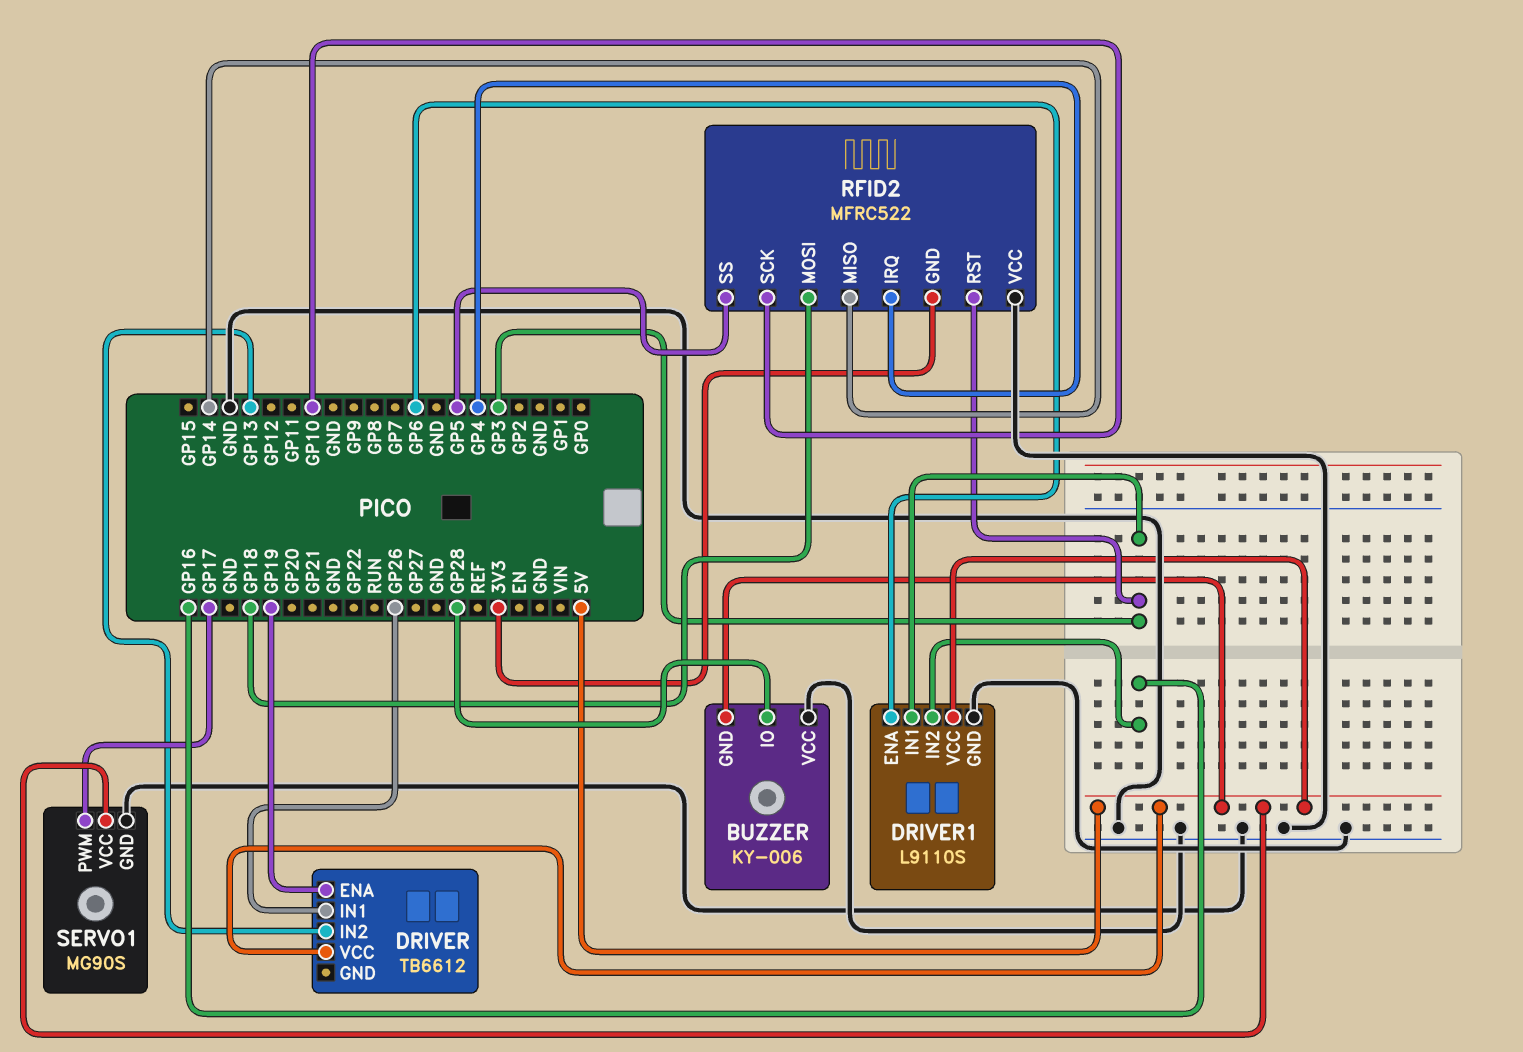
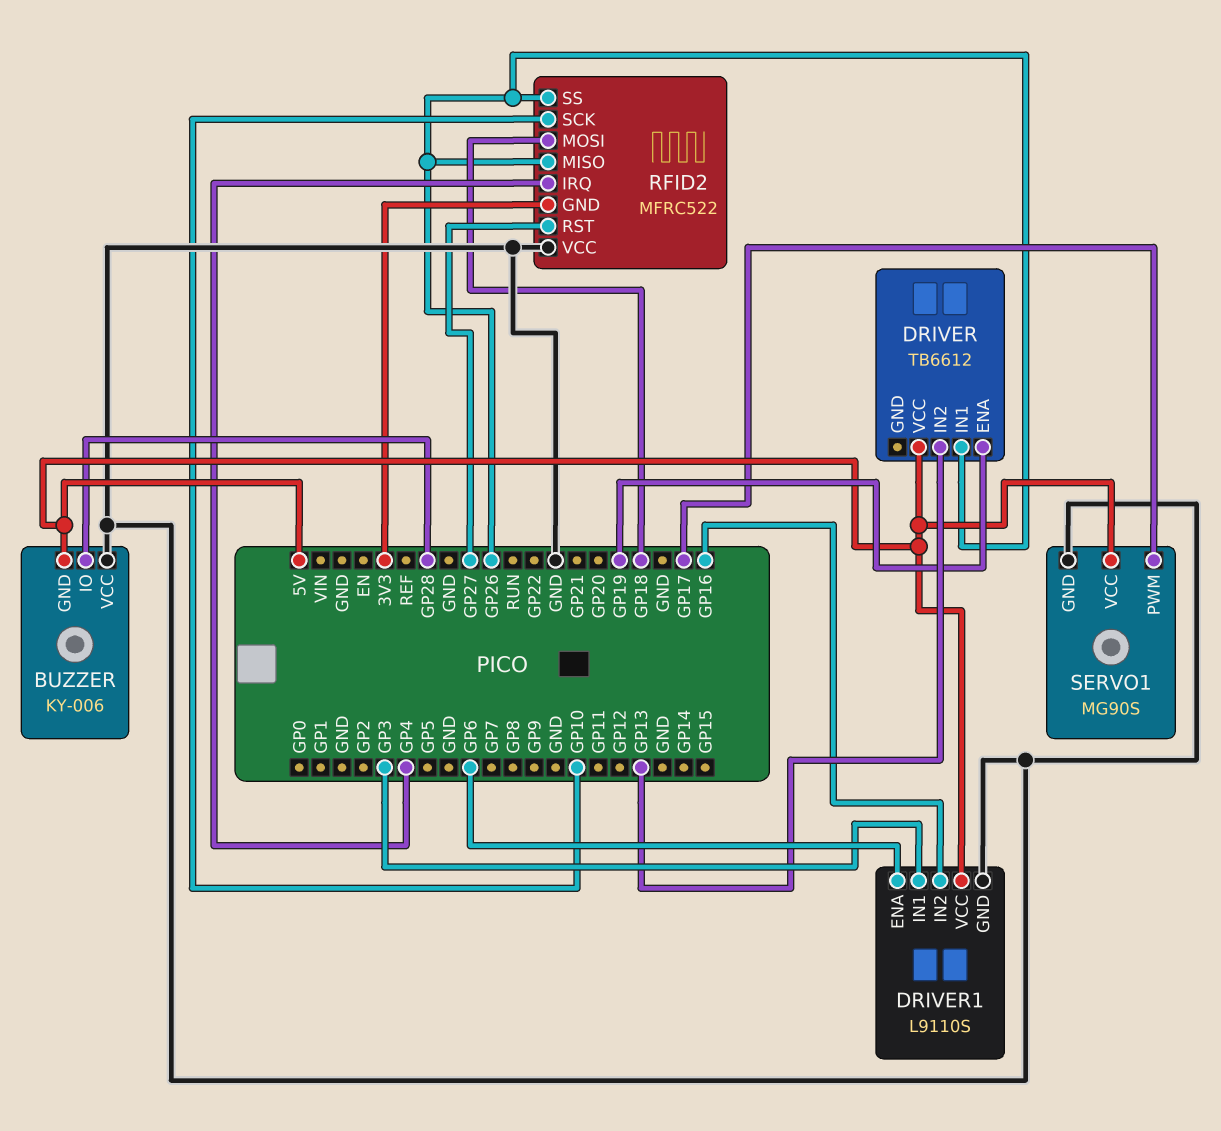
RFID2 pin MISO: GP14 -> GP26
RFID2 pin RST: GP3 -> GP27
RFID2 pin SS: GP5 -> GP26

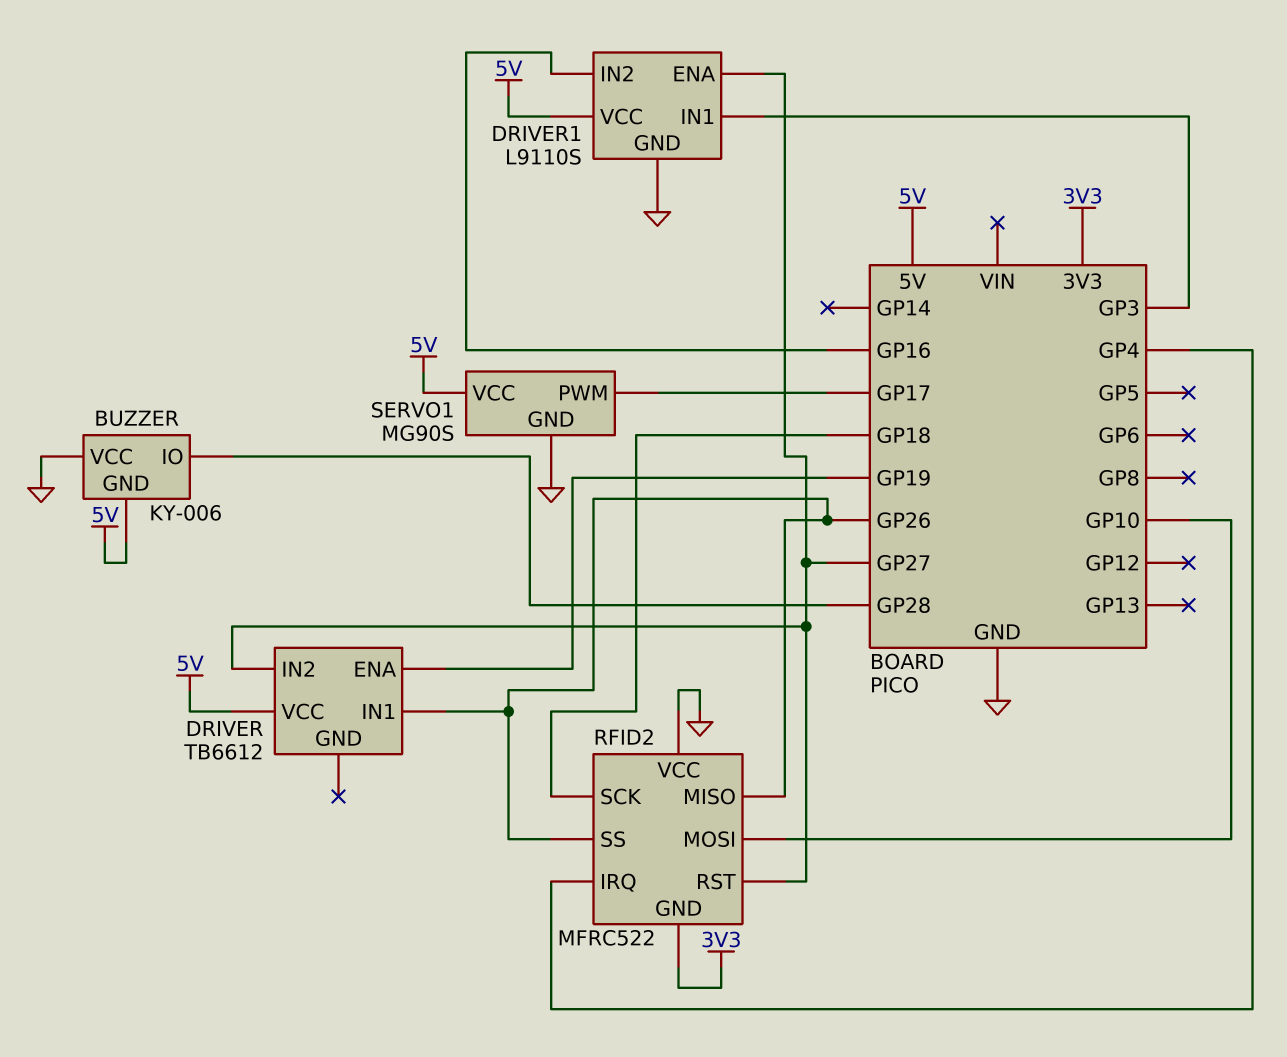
DRIVER pin IN2: GP13 -> GP27
DRIVER1 pin ENA: GP6 -> GP27
RFID2 pin MOSI: GP18 -> GP10
RFID2 pin SCK: GP10 -> GP18

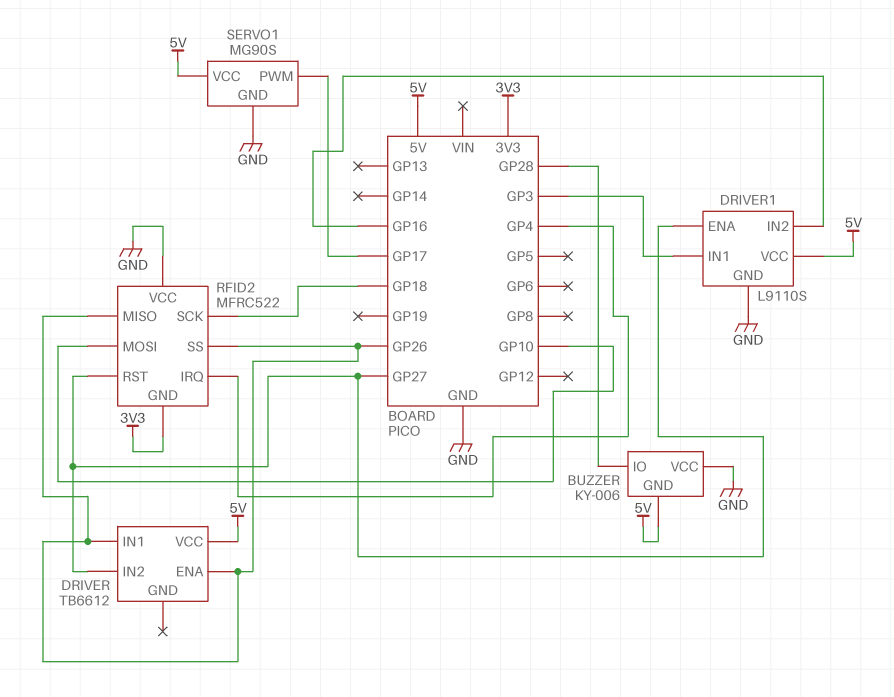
DRIVER pin ENA: GP19 -> GP26

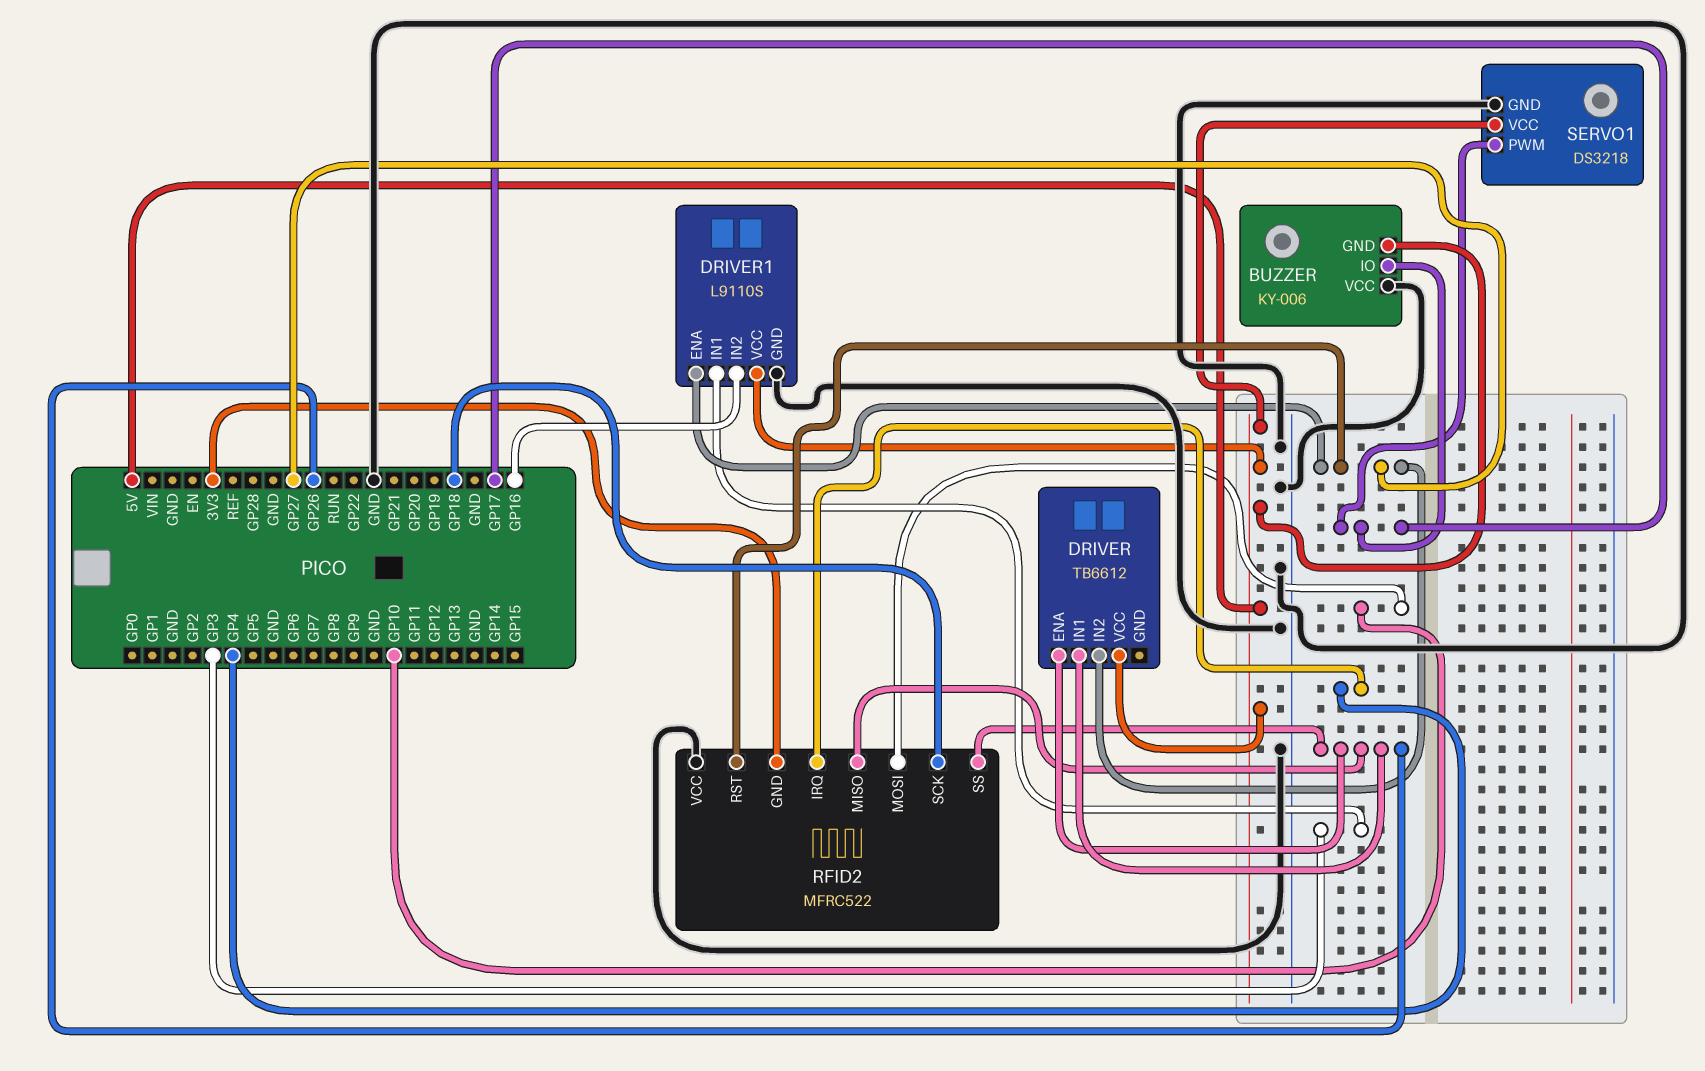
BUZZER pin IO: GP28 -> GP17
SERVO1: MG90S -> DS3218

